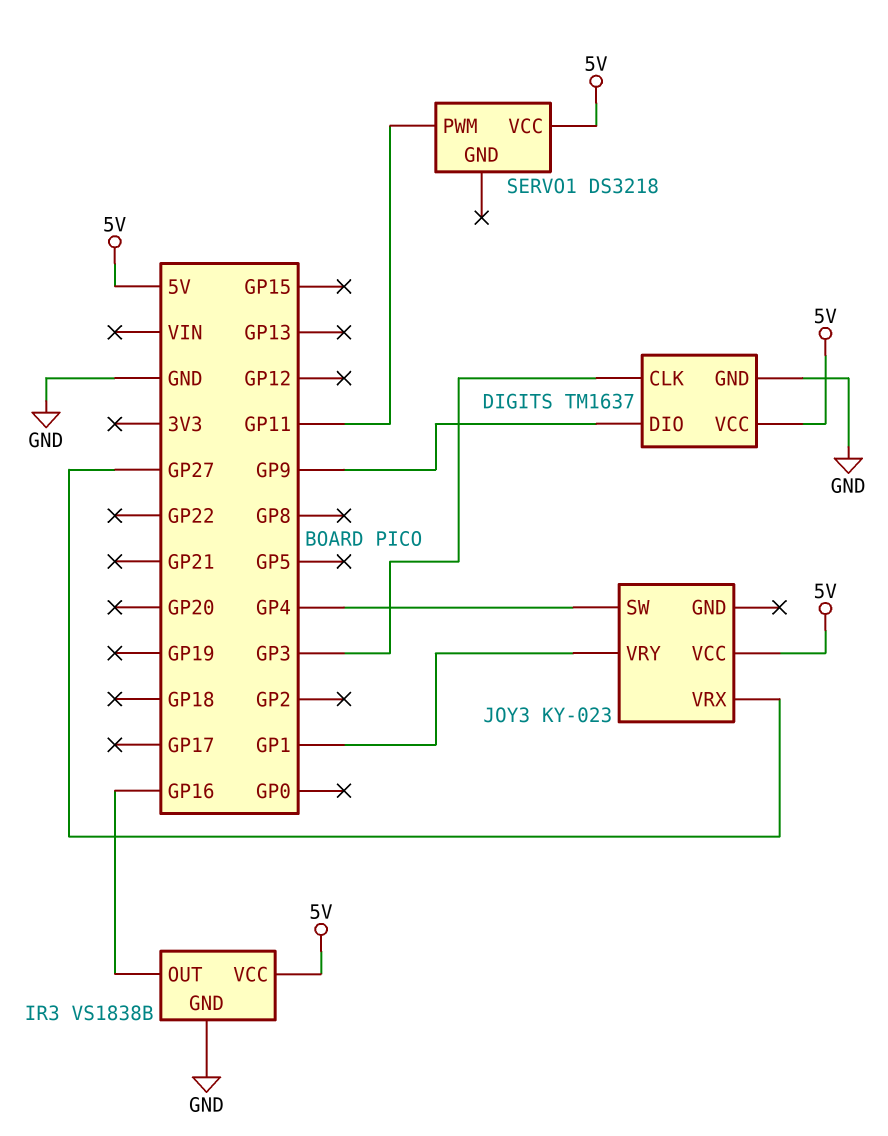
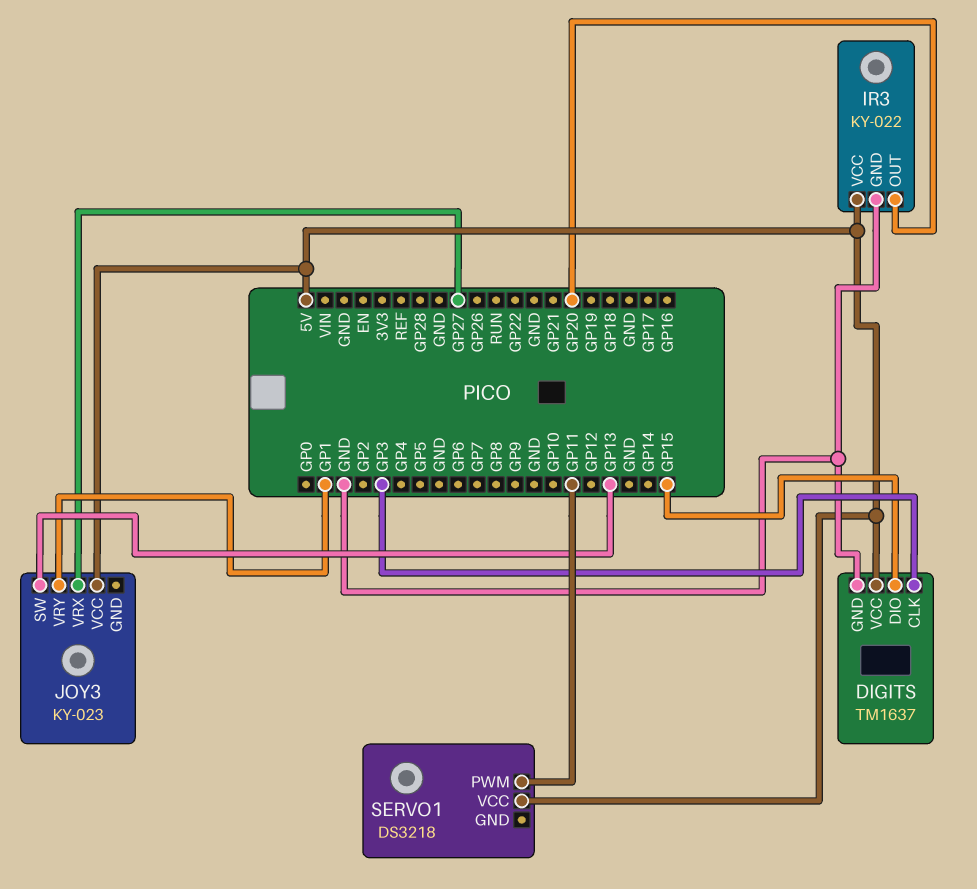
DIGITS pin DIO: GP9 -> GP15
IR3: VS1838B -> KY-022
IR3 pin OUT: GP16 -> GP20
JOY3 pin SW: GP4 -> GP13

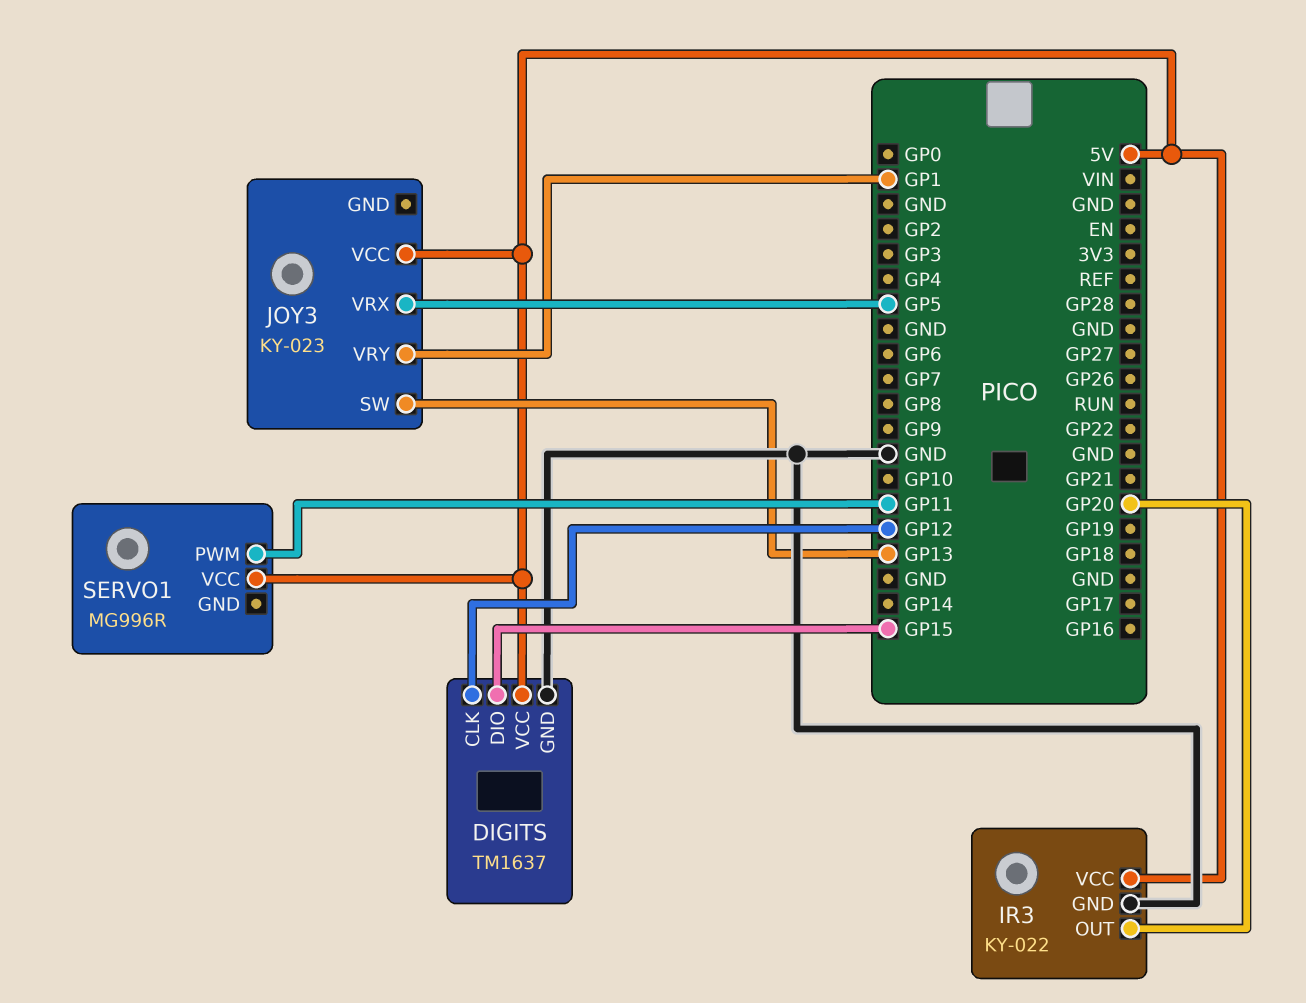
DIGITS pin CLK: GP3 -> GP12
JOY3 pin VRX: GP27 -> GP5
SERVO1: DS3218 -> MG996R

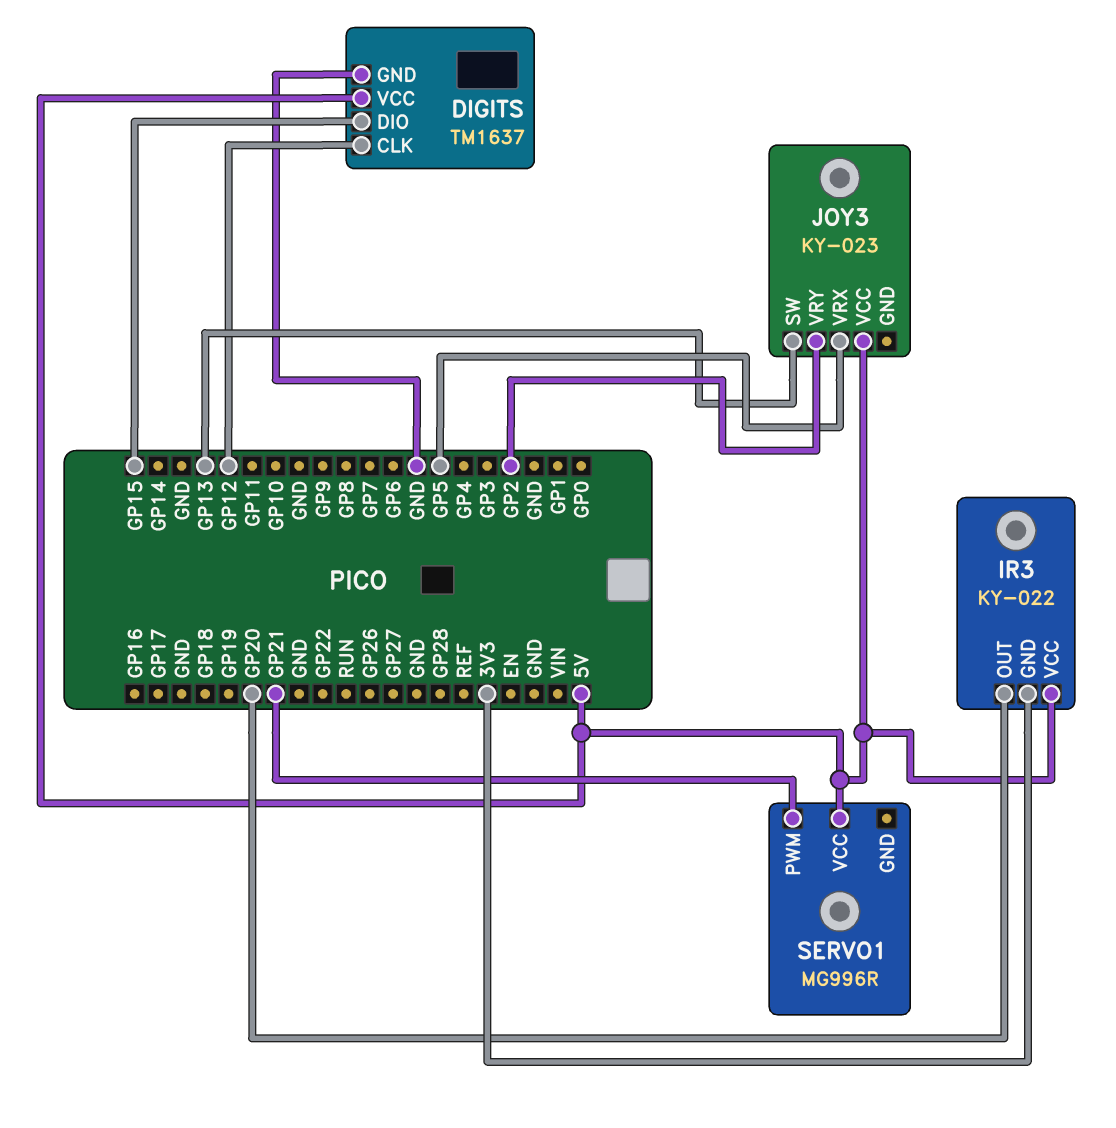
IR3 pin GND: GND -> 3V3
JOY3 pin VRY: GP1 -> GP2
SERVO1 pin PWM: GP11 -> GP21

